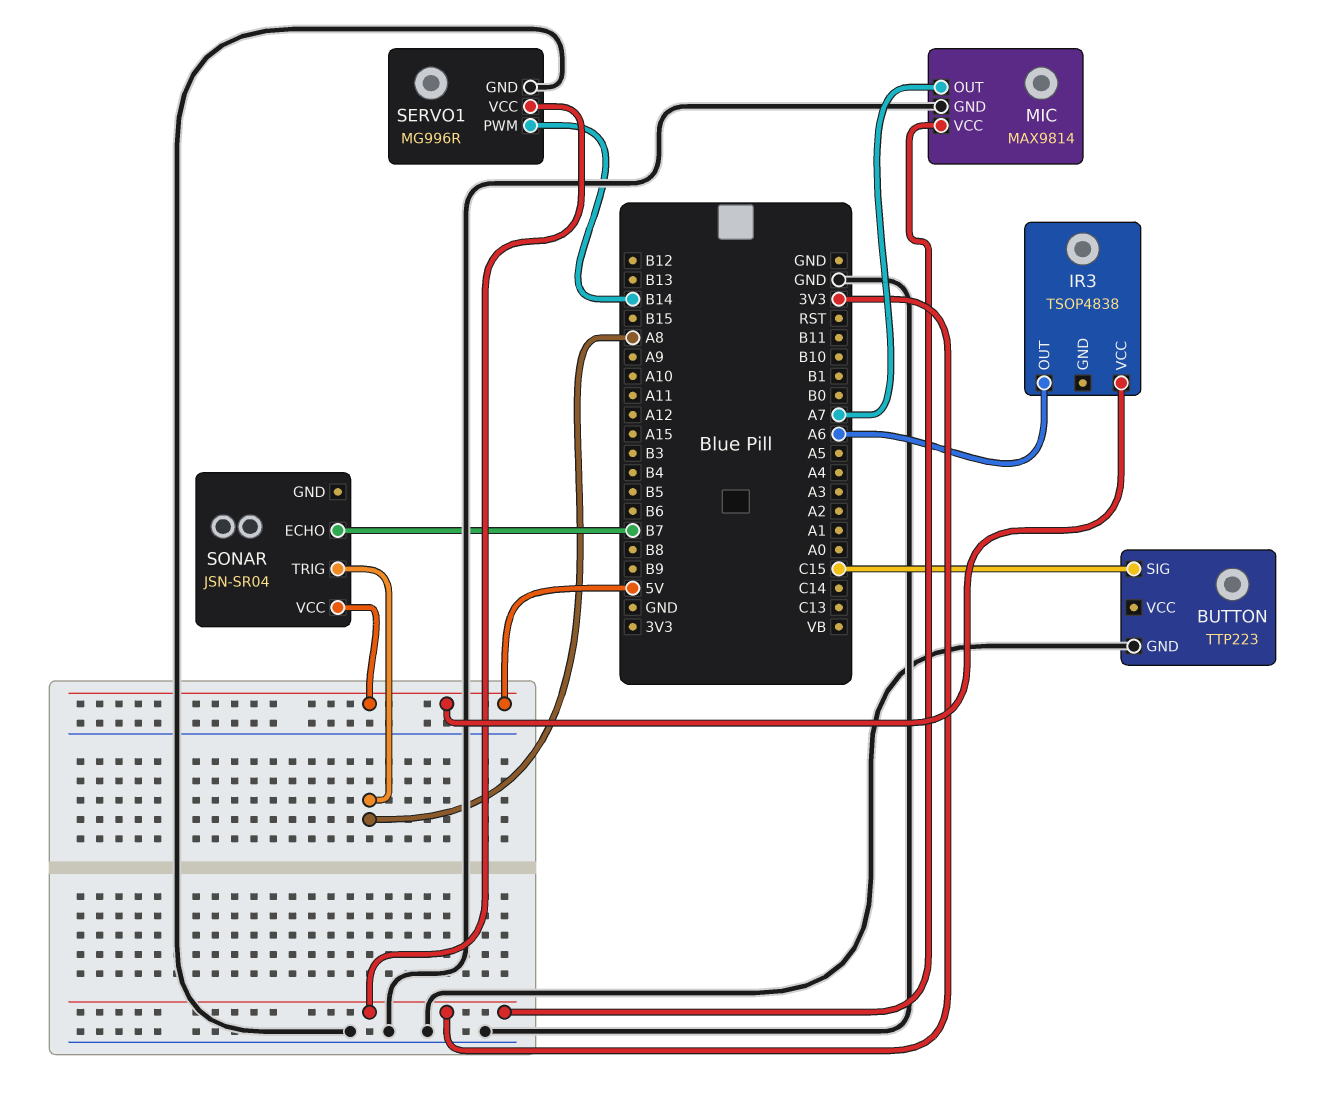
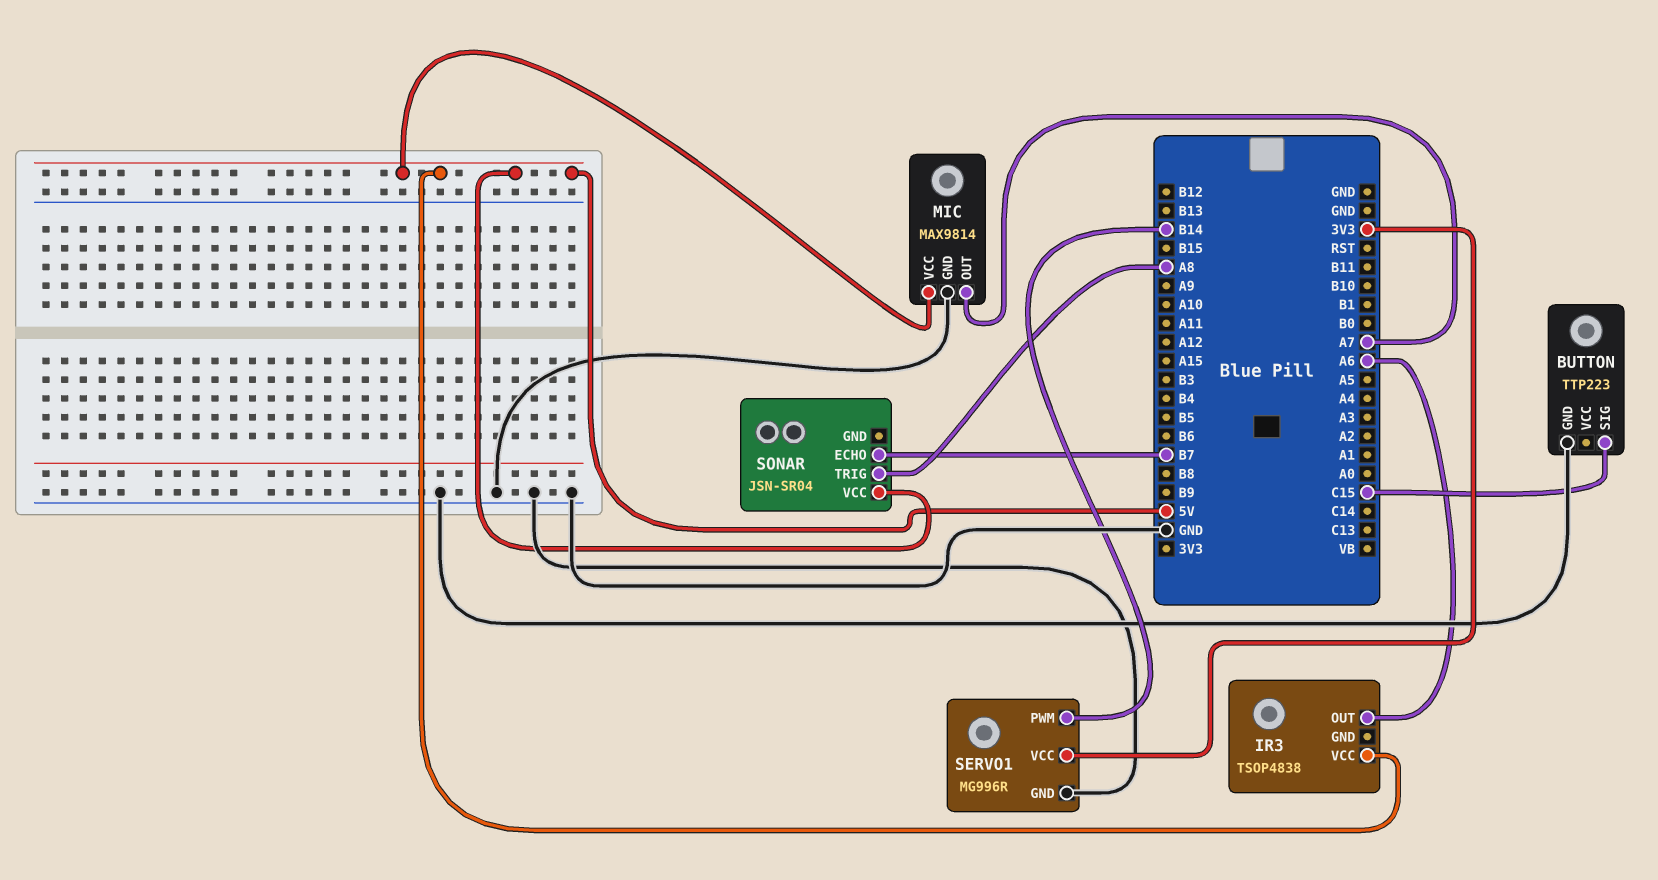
MIC pin VCC: 3V3 -> 5V

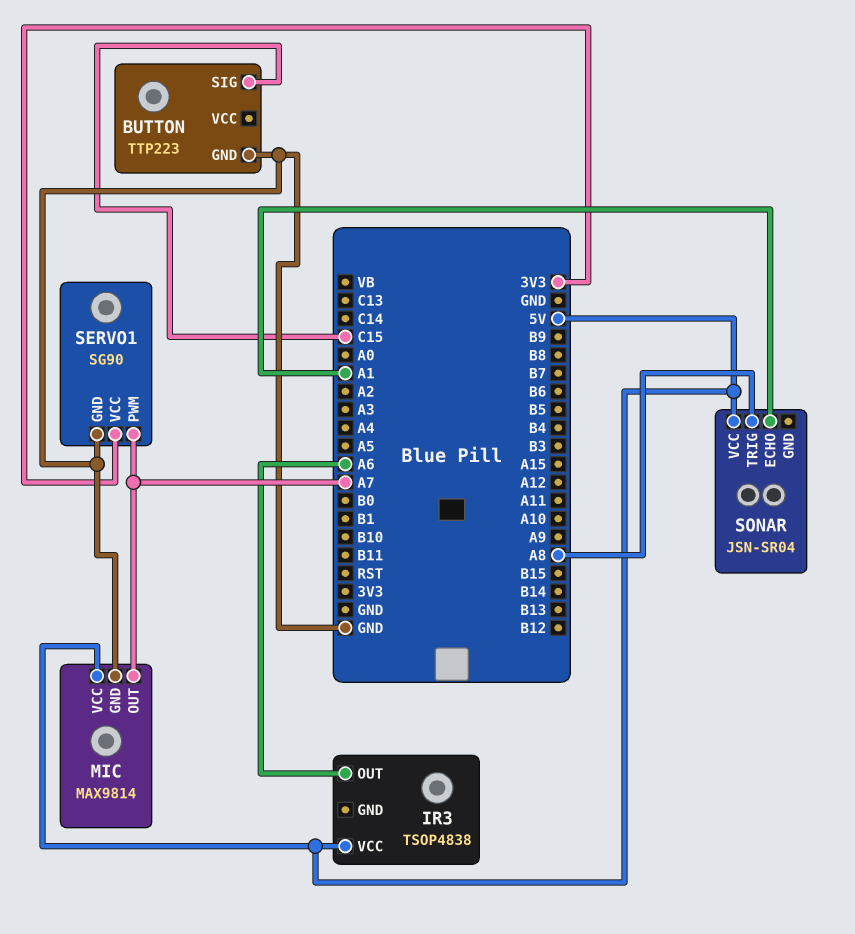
SERVO1: MG996R -> SG90
SERVO1 pin PWM: B14 -> A7
SONAR pin ECHO: B7 -> A1

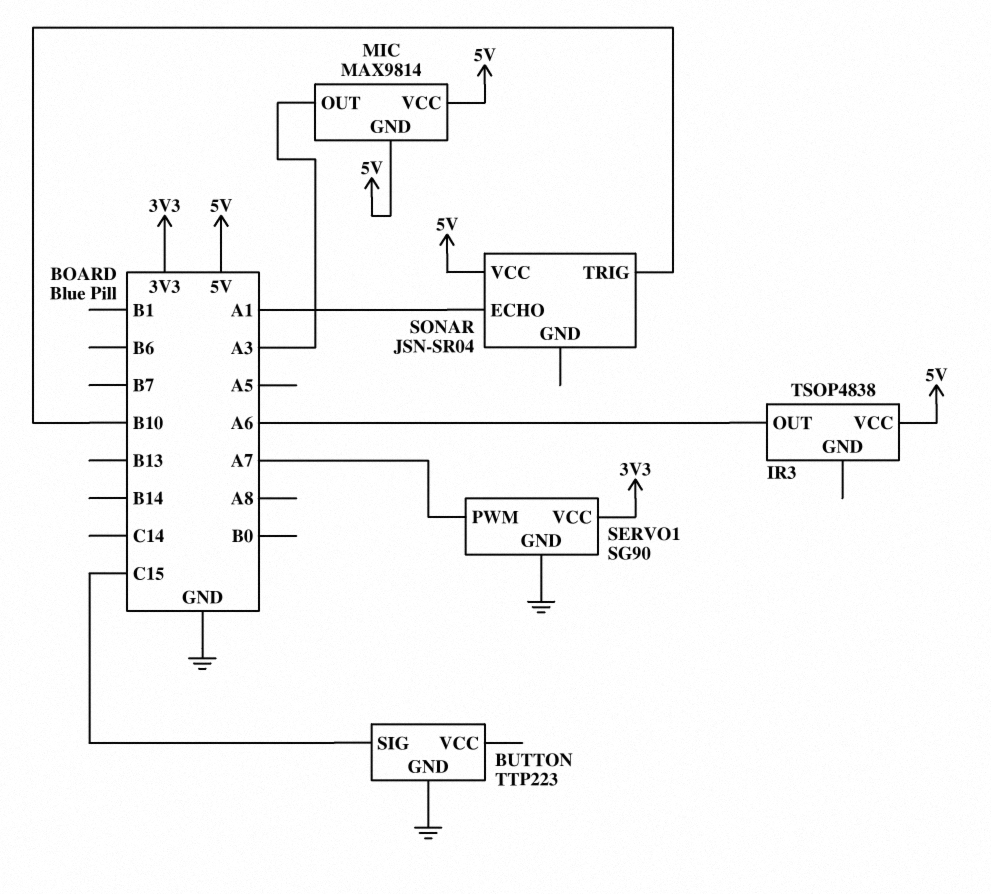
MIC pin GND: GND -> 5V
MIC pin OUT: A7 -> A3
SONAR pin TRIG: A8 -> B10

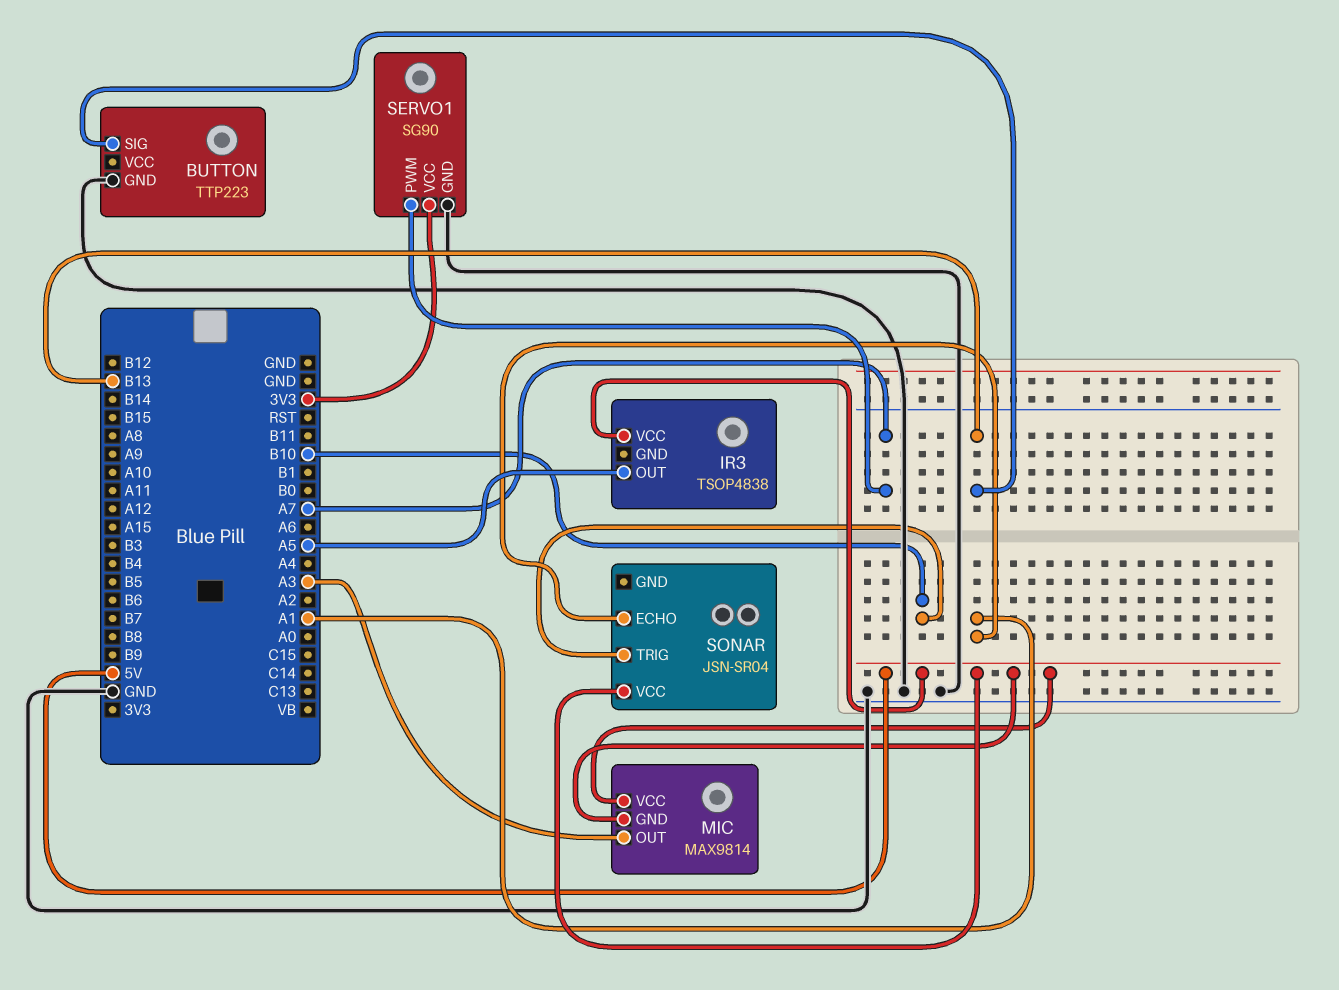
BUTTON pin SIG: C15 -> B13
IR3 pin OUT: A6 -> A5

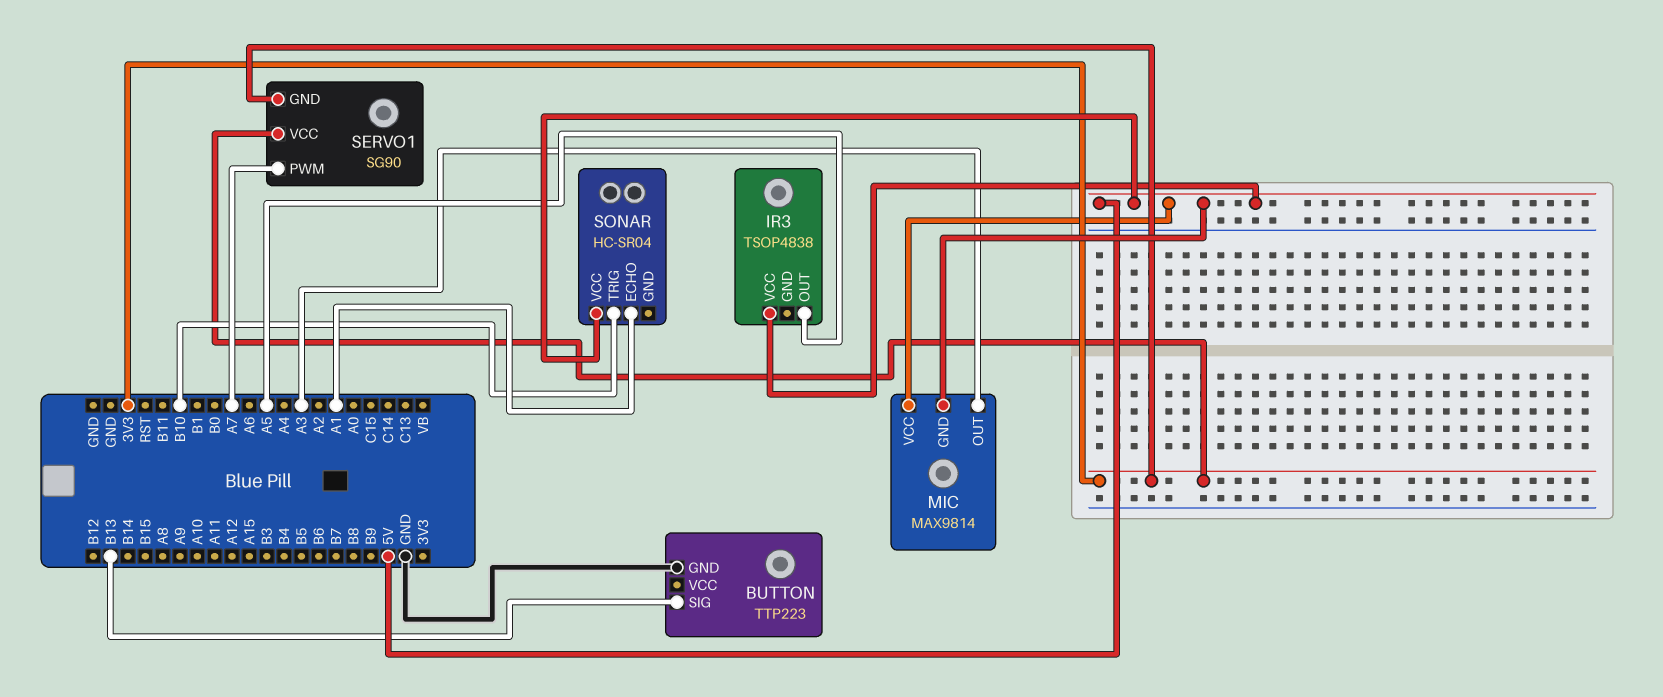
SERVO1 pin GND: GND -> 3V3
SONAR: JSN-SR04 -> HC-SR04

